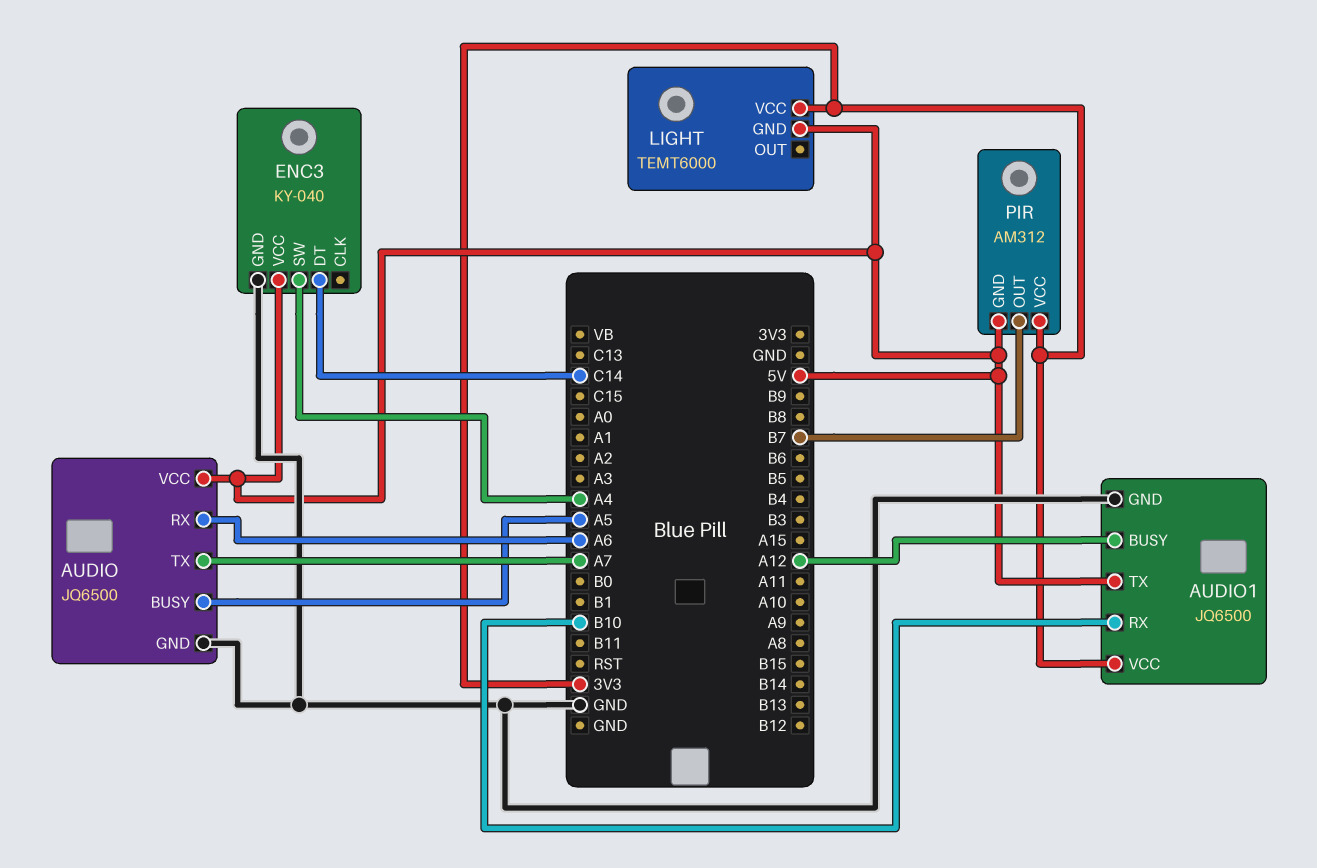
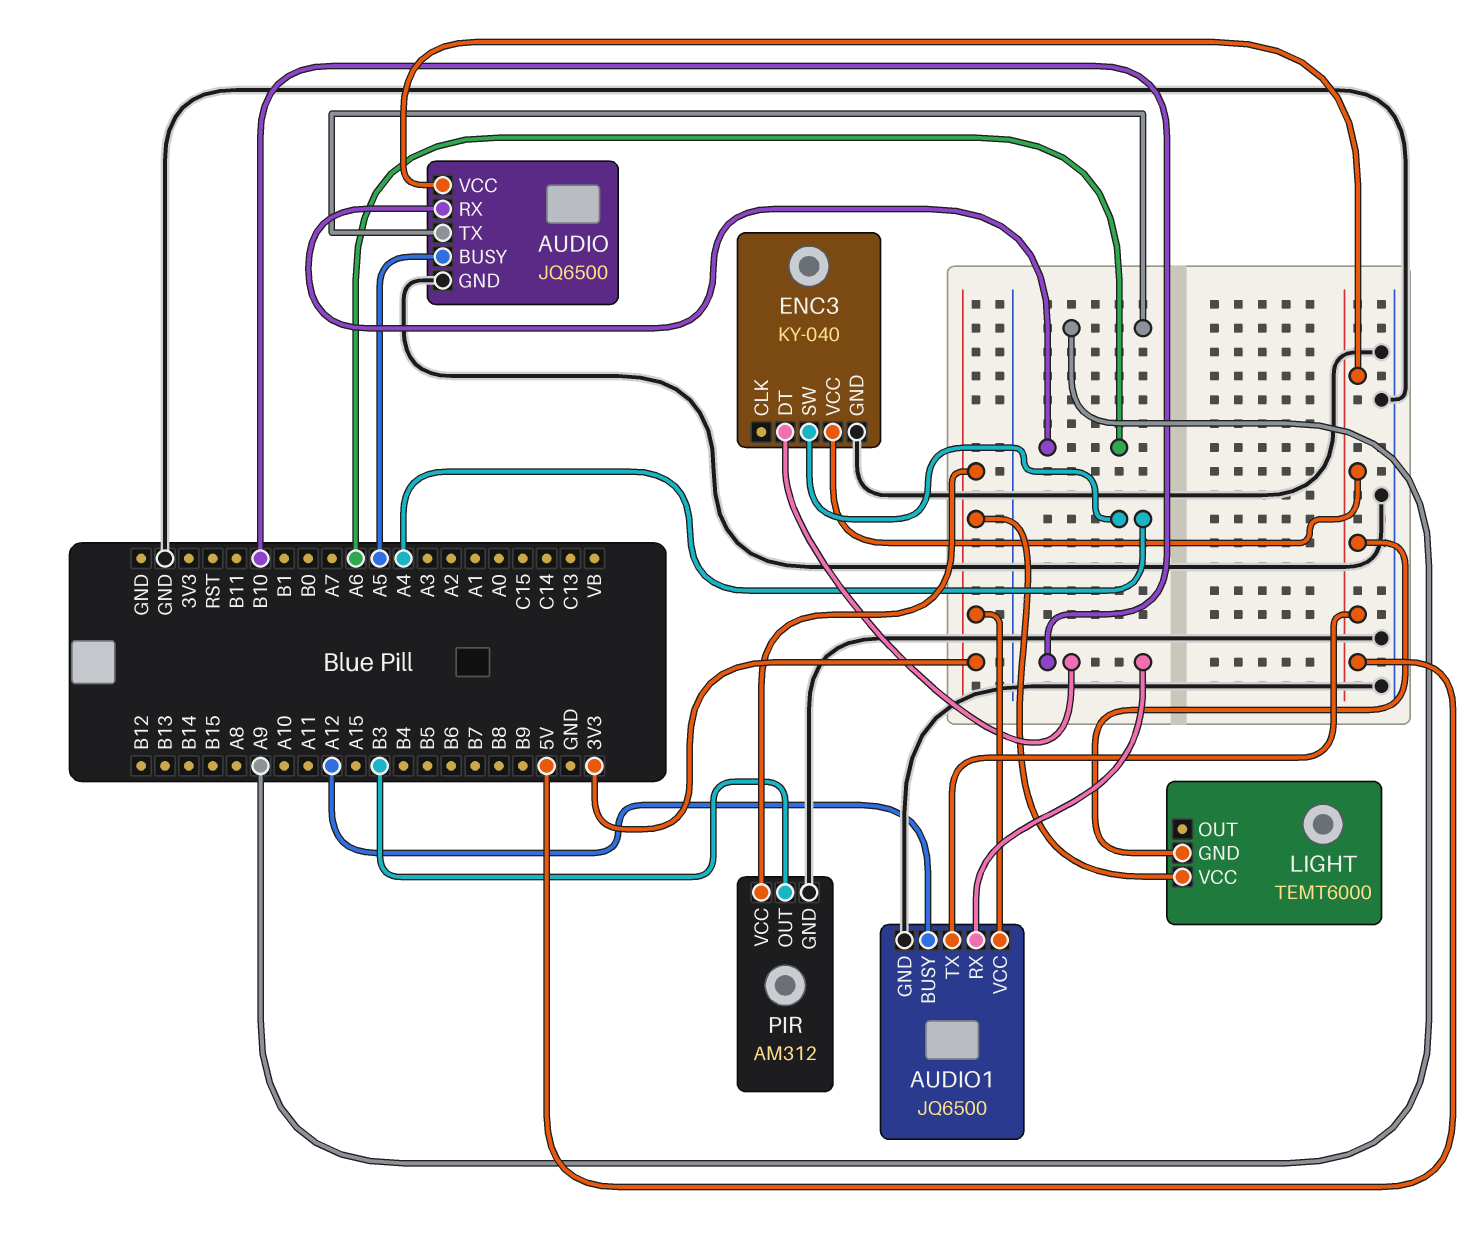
AUDIO pin TX: A7 -> A9
ENC3 pin DT: C14 -> B10
PIR pin GND: 5V -> GND
PIR pin OUT: B7 -> B3

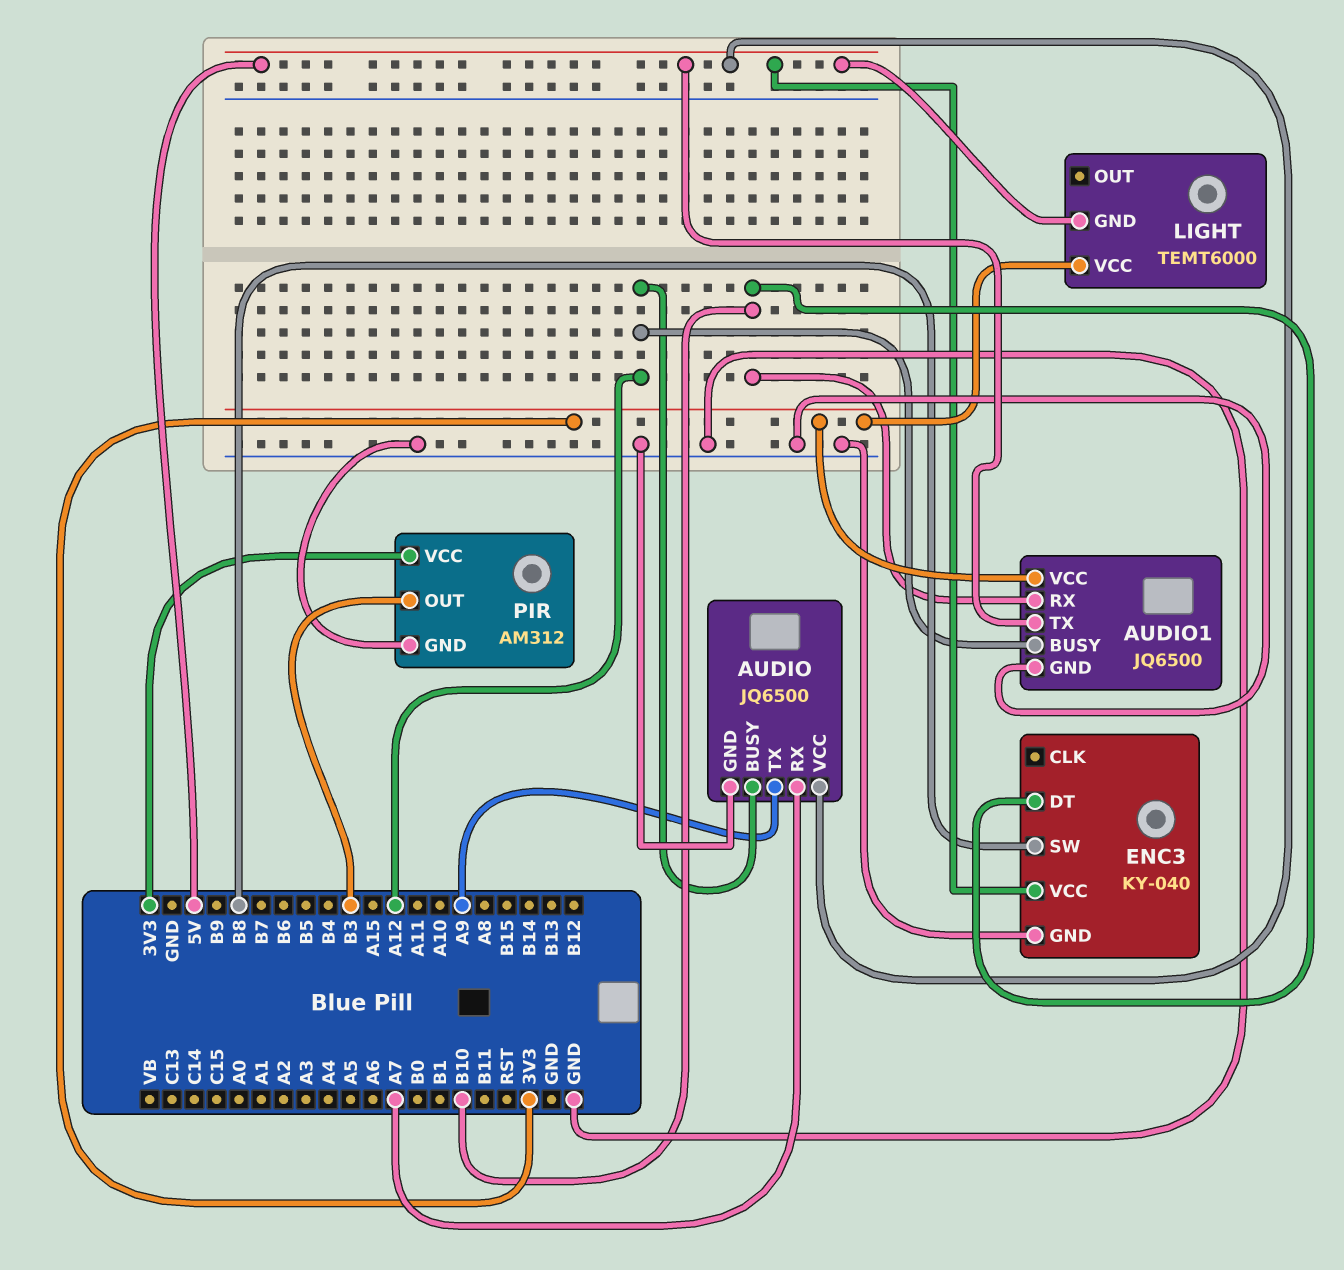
AUDIO pin BUSY: A5 -> A12
AUDIO pin RX: A6 -> A7
ENC3 pin SW: A4 -> B8

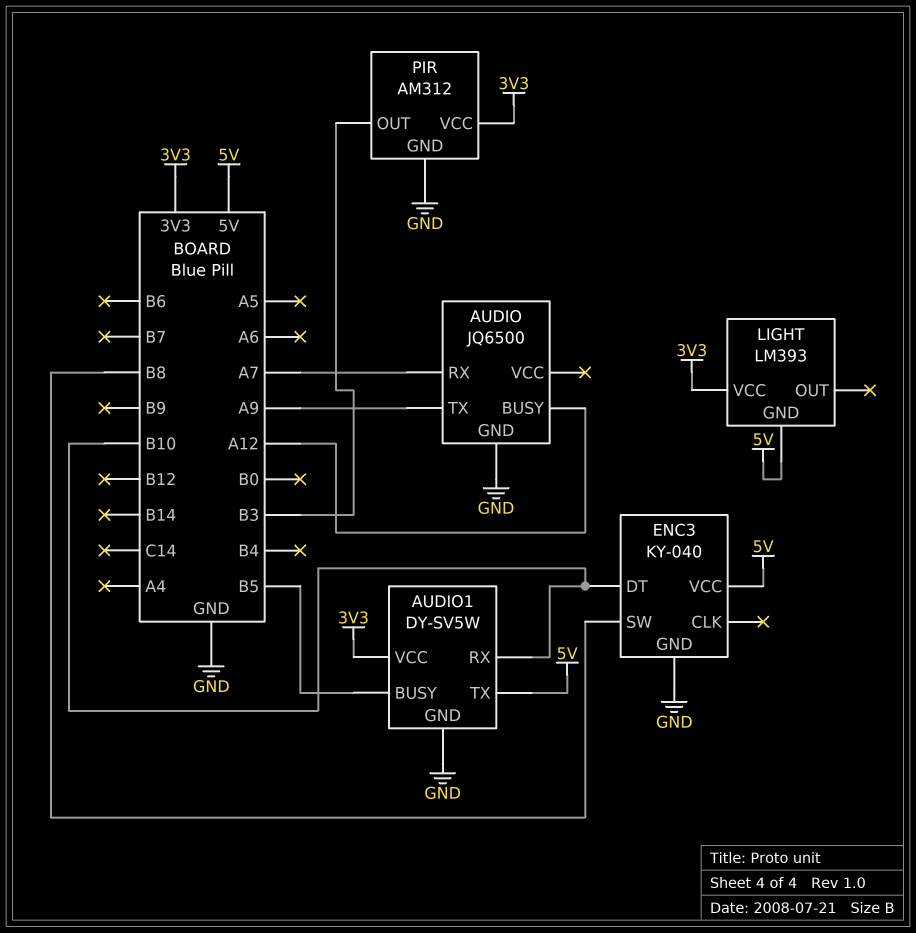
AUDIO pin VCC: 5V -> none
AUDIO1: JQ6500 -> DY-SV5W
AUDIO1 pin BUSY: A12 -> B5
LIGHT: TEMT6000 -> LM393

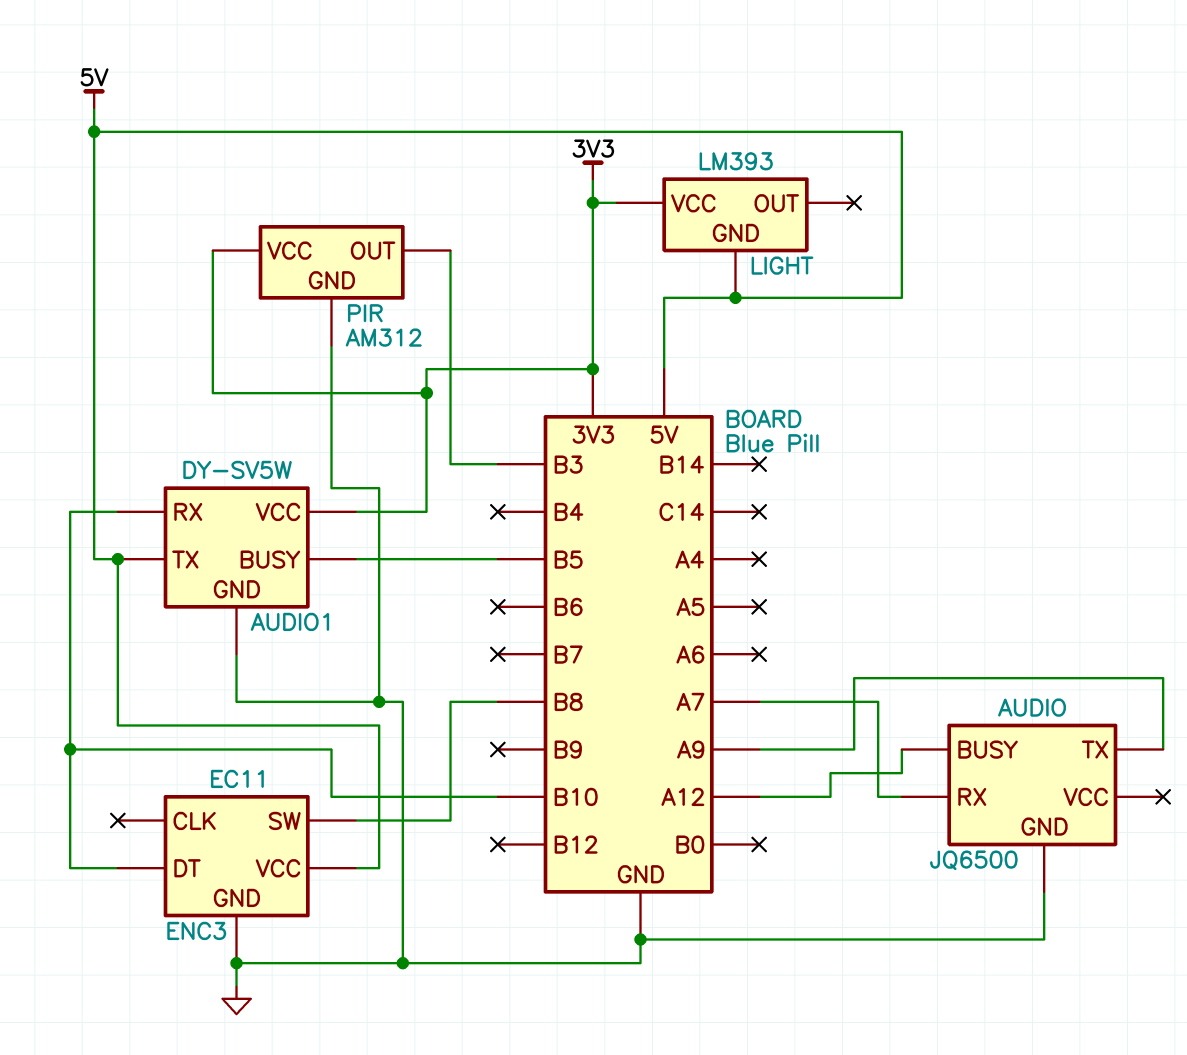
ENC3: KY-040 -> EC11

